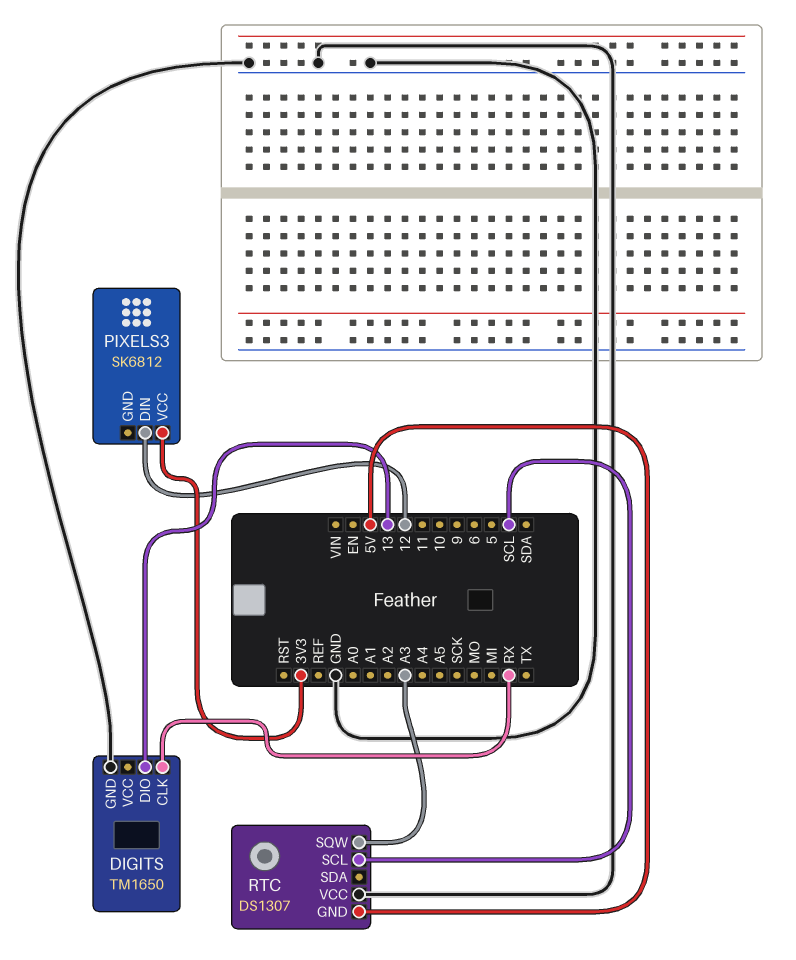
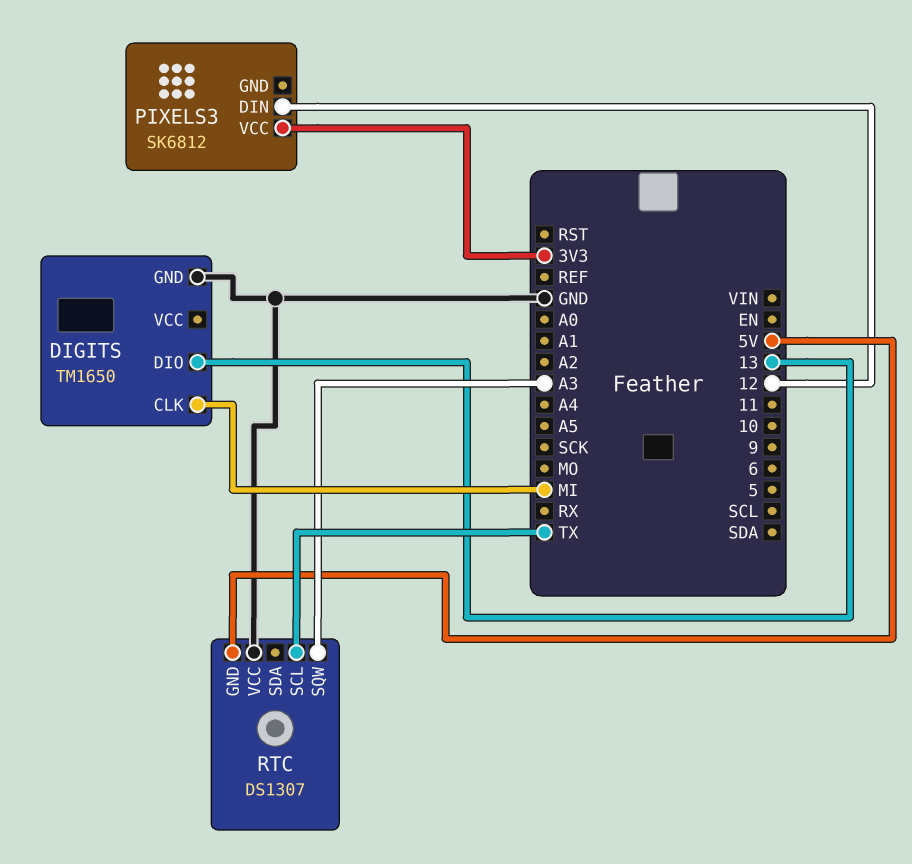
DIGITS pin CLK: RX -> MI
RTC pin SCL: SCL -> TX

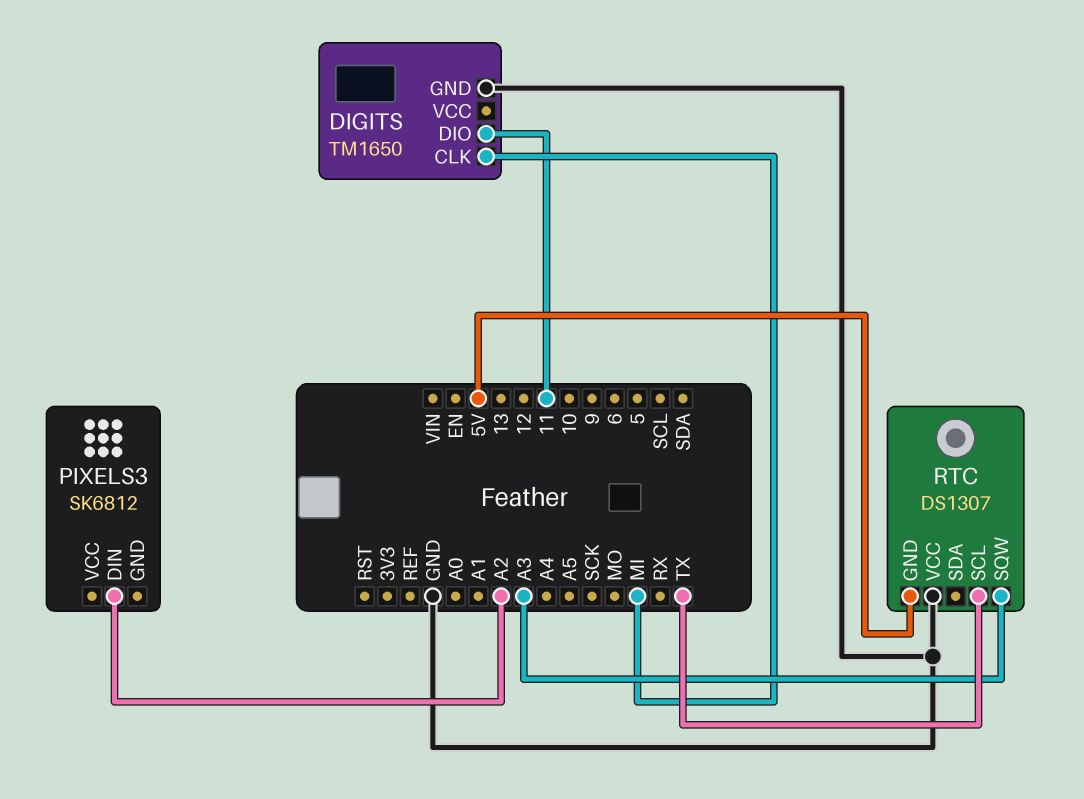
DIGITS pin DIO: 13 -> 11
PIXELS3 pin DIN: 12 -> A2
PIXELS3 pin VCC: 3V3 -> none

